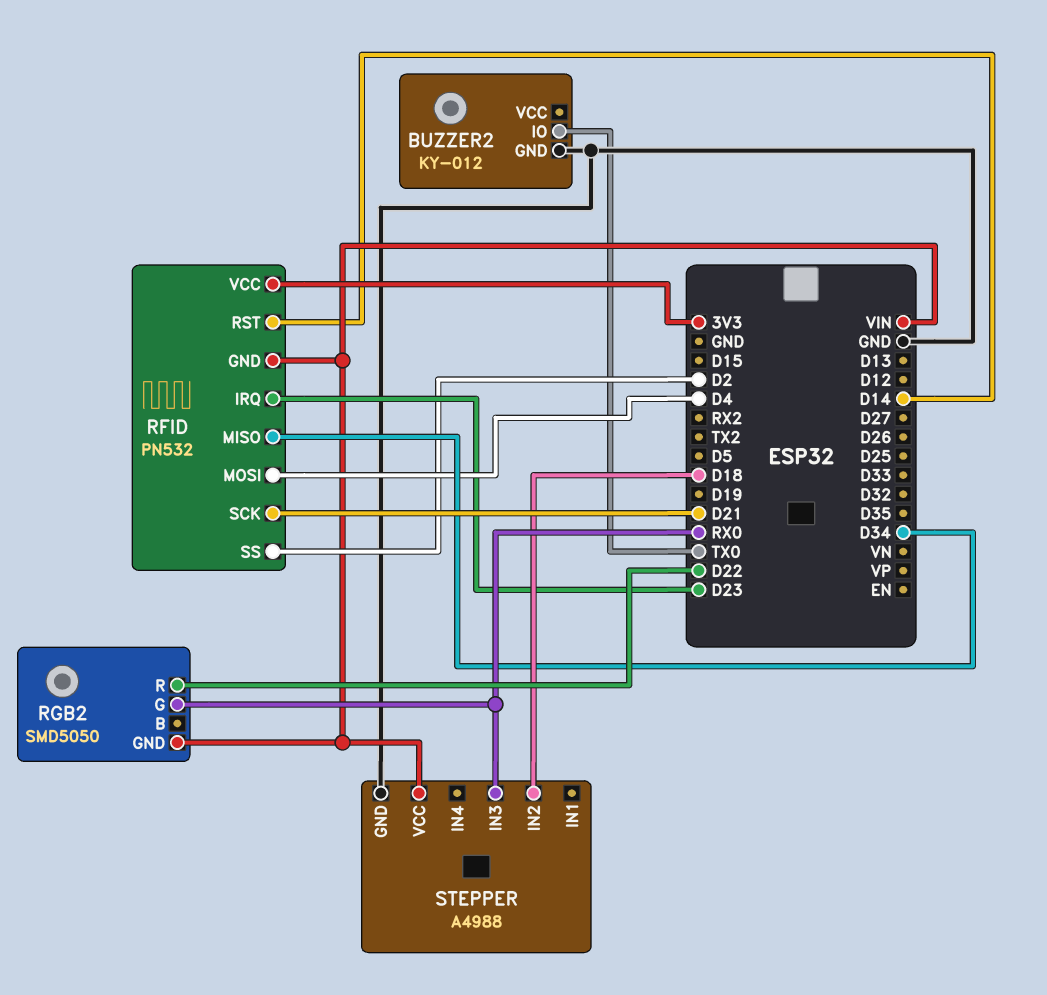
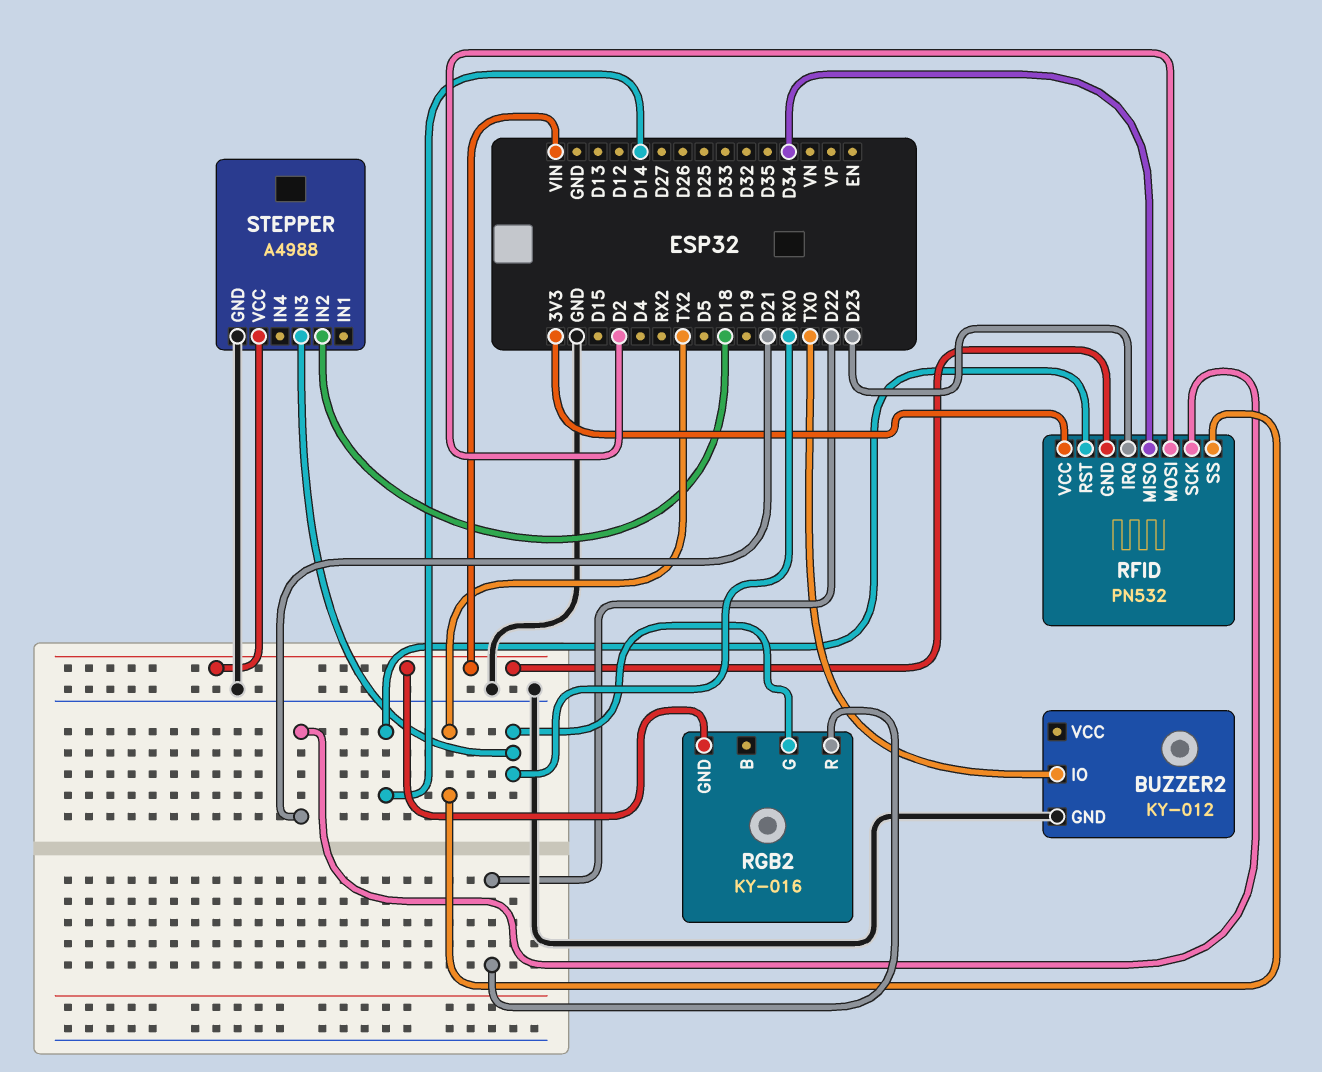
RFID pin MOSI: D4 -> D2
RFID pin SS: D2 -> TX2
RGB2: SMD5050 -> KY-016

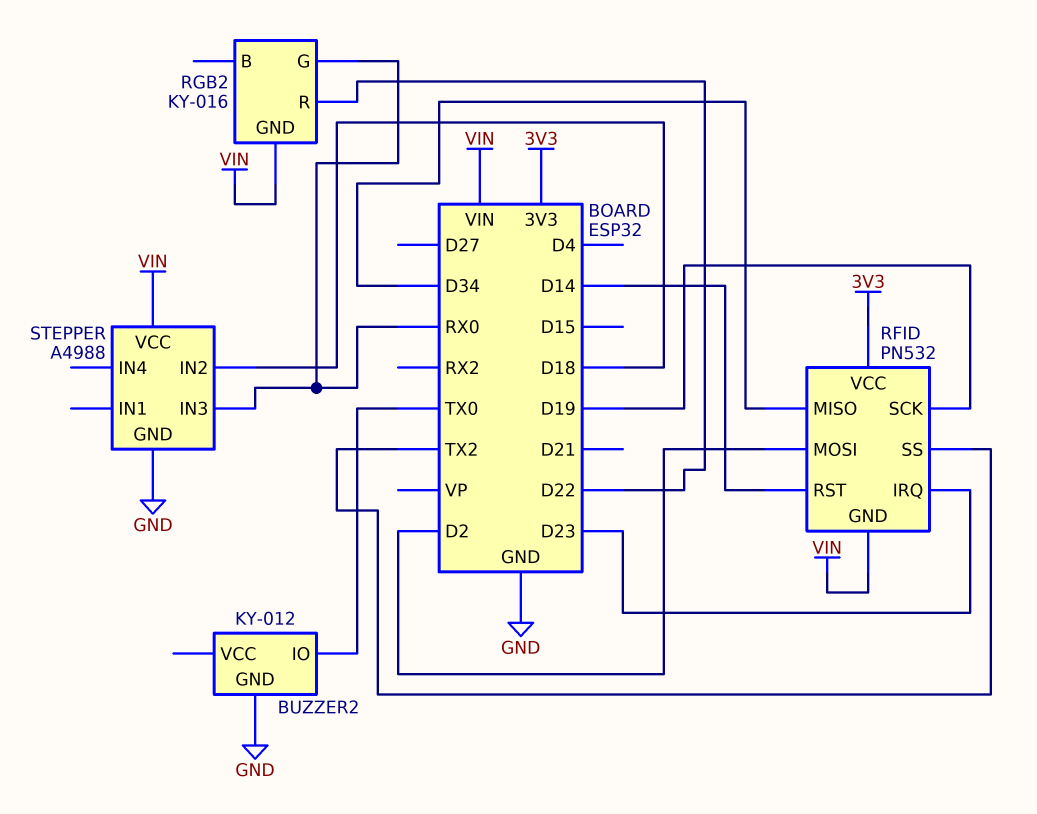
RFID pin SCK: D21 -> D19

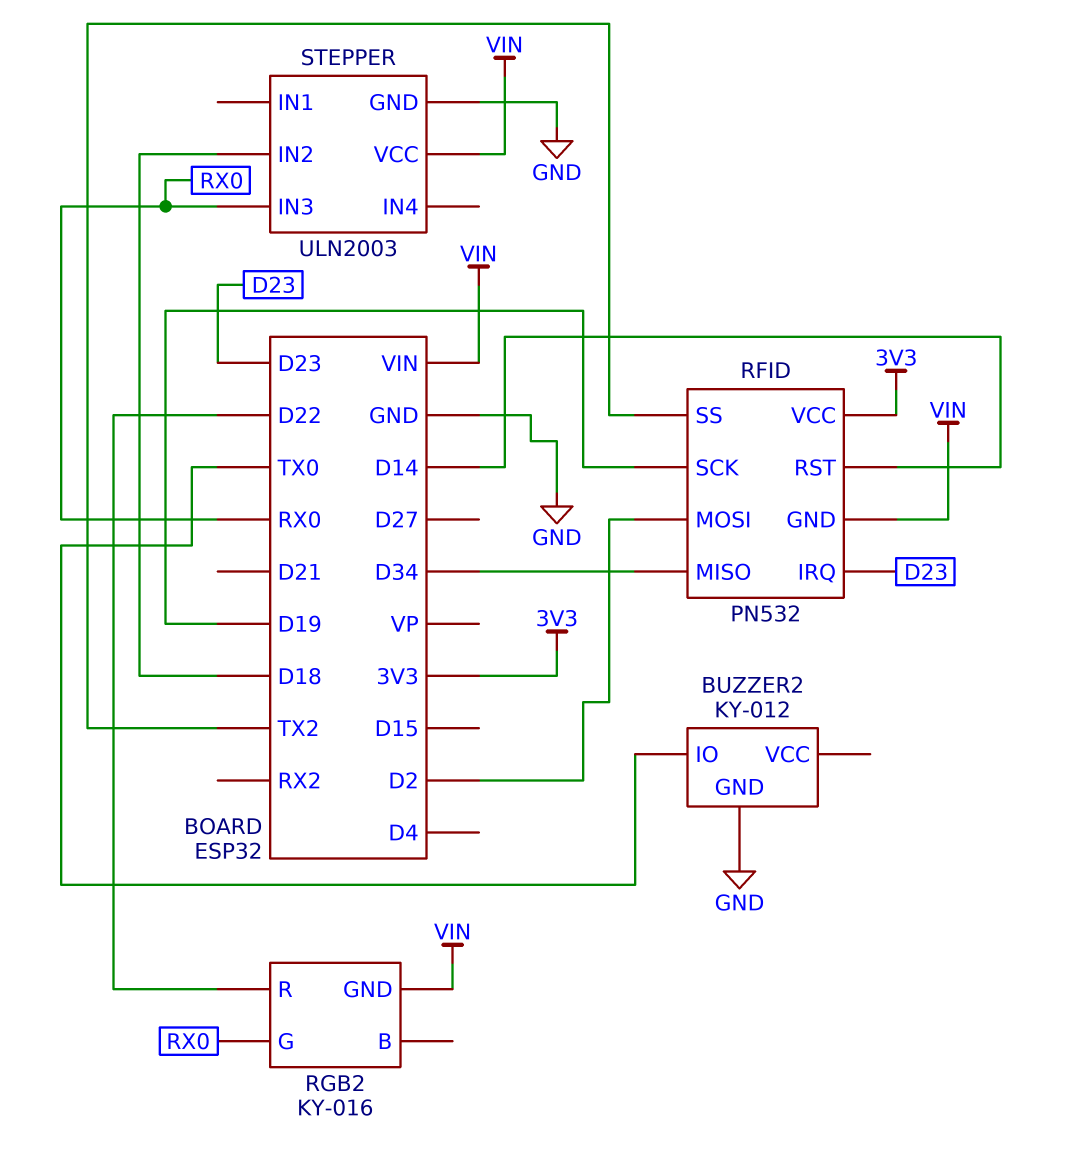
STEPPER: A4988 -> ULN2003

